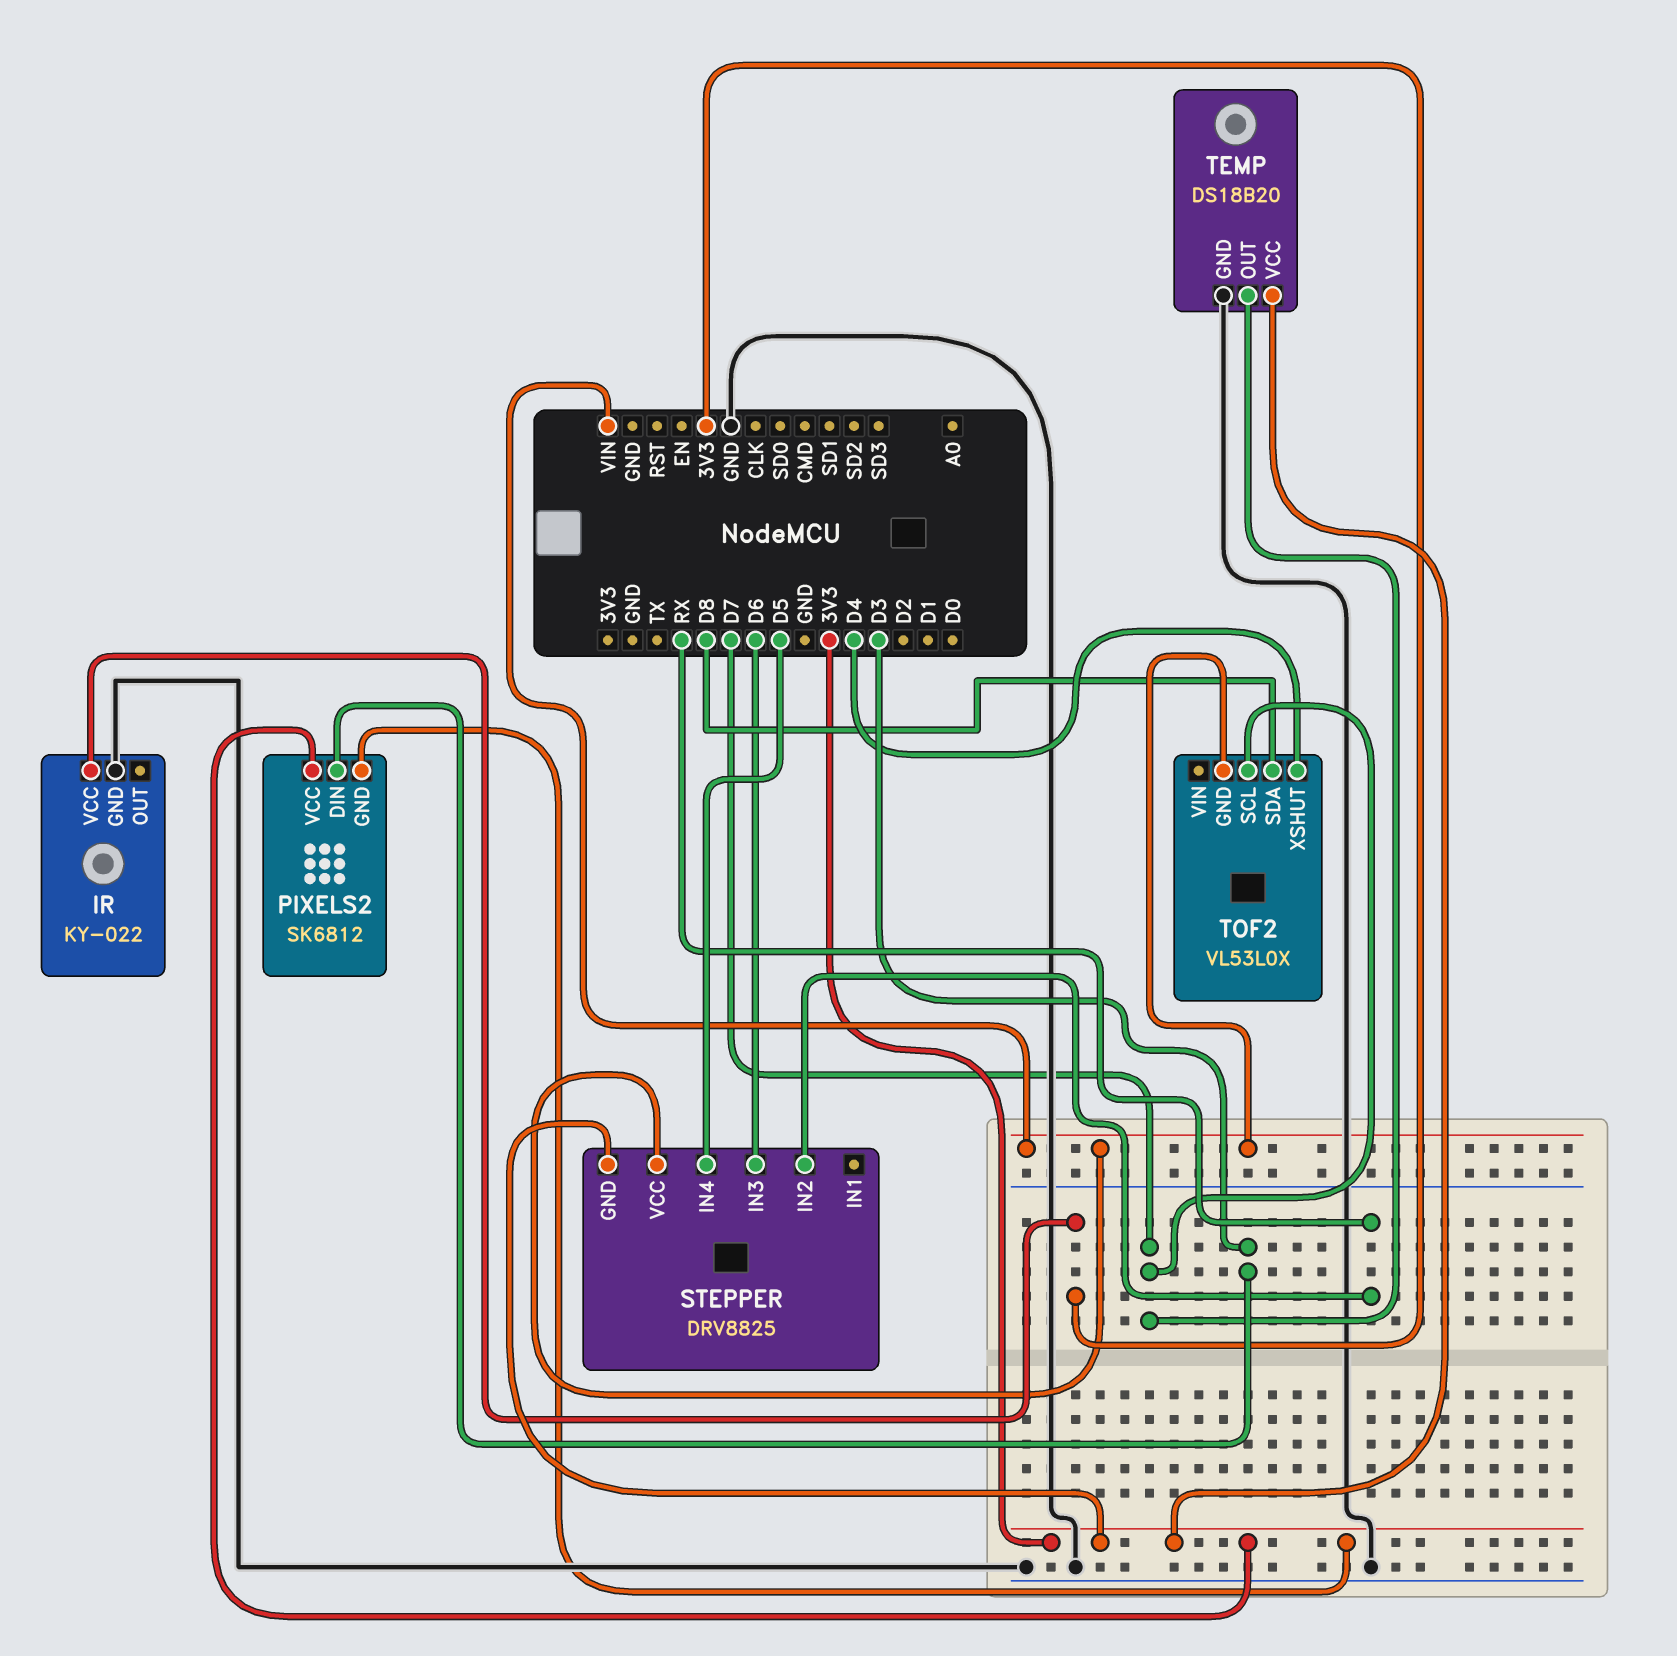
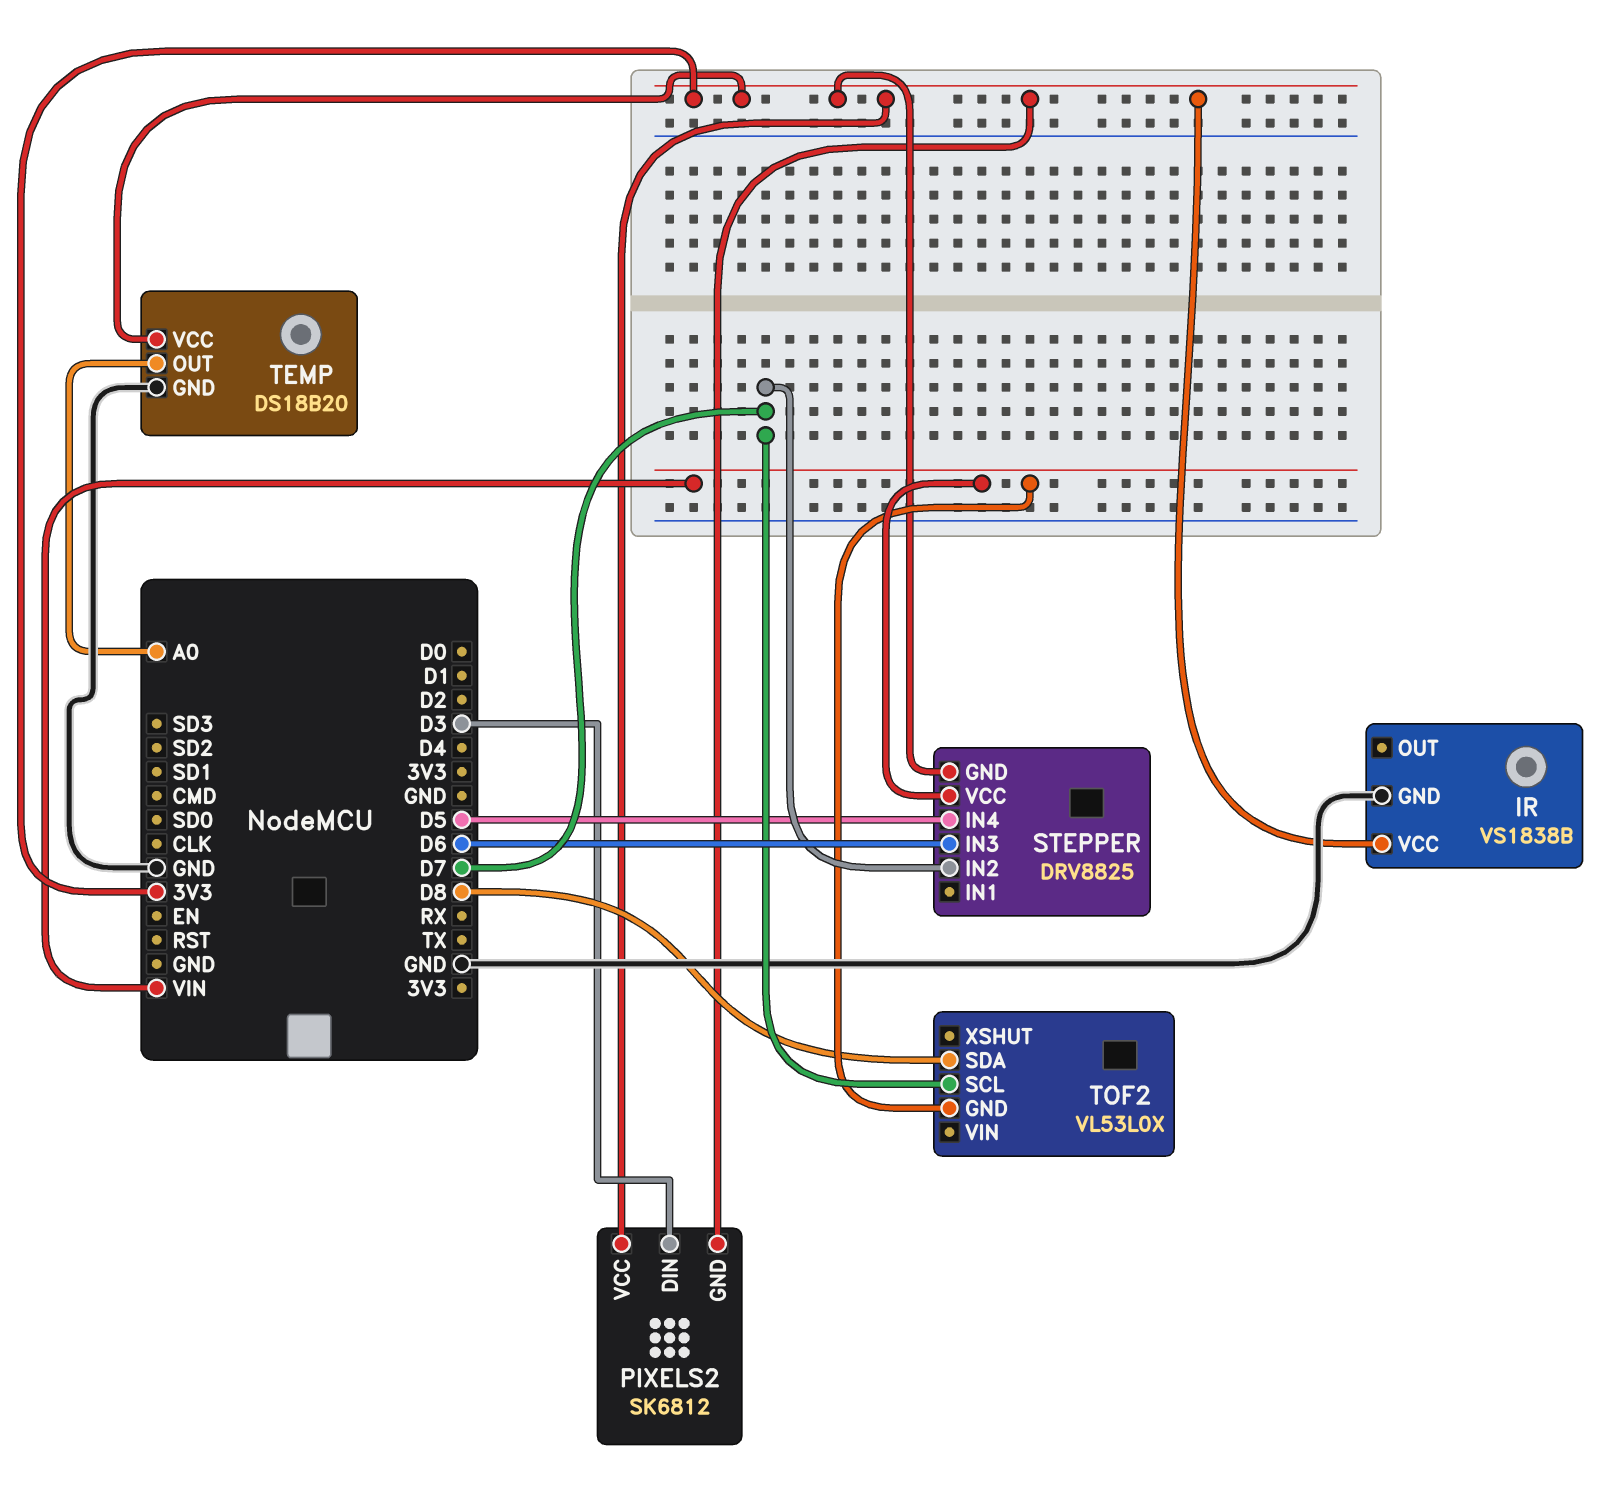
IR: KY-022 -> VS1838B
STEPPER pin IN2: RX -> D7
TEMP pin OUT: D7 -> A0
TOF2 pin XSHUT: D4 -> none

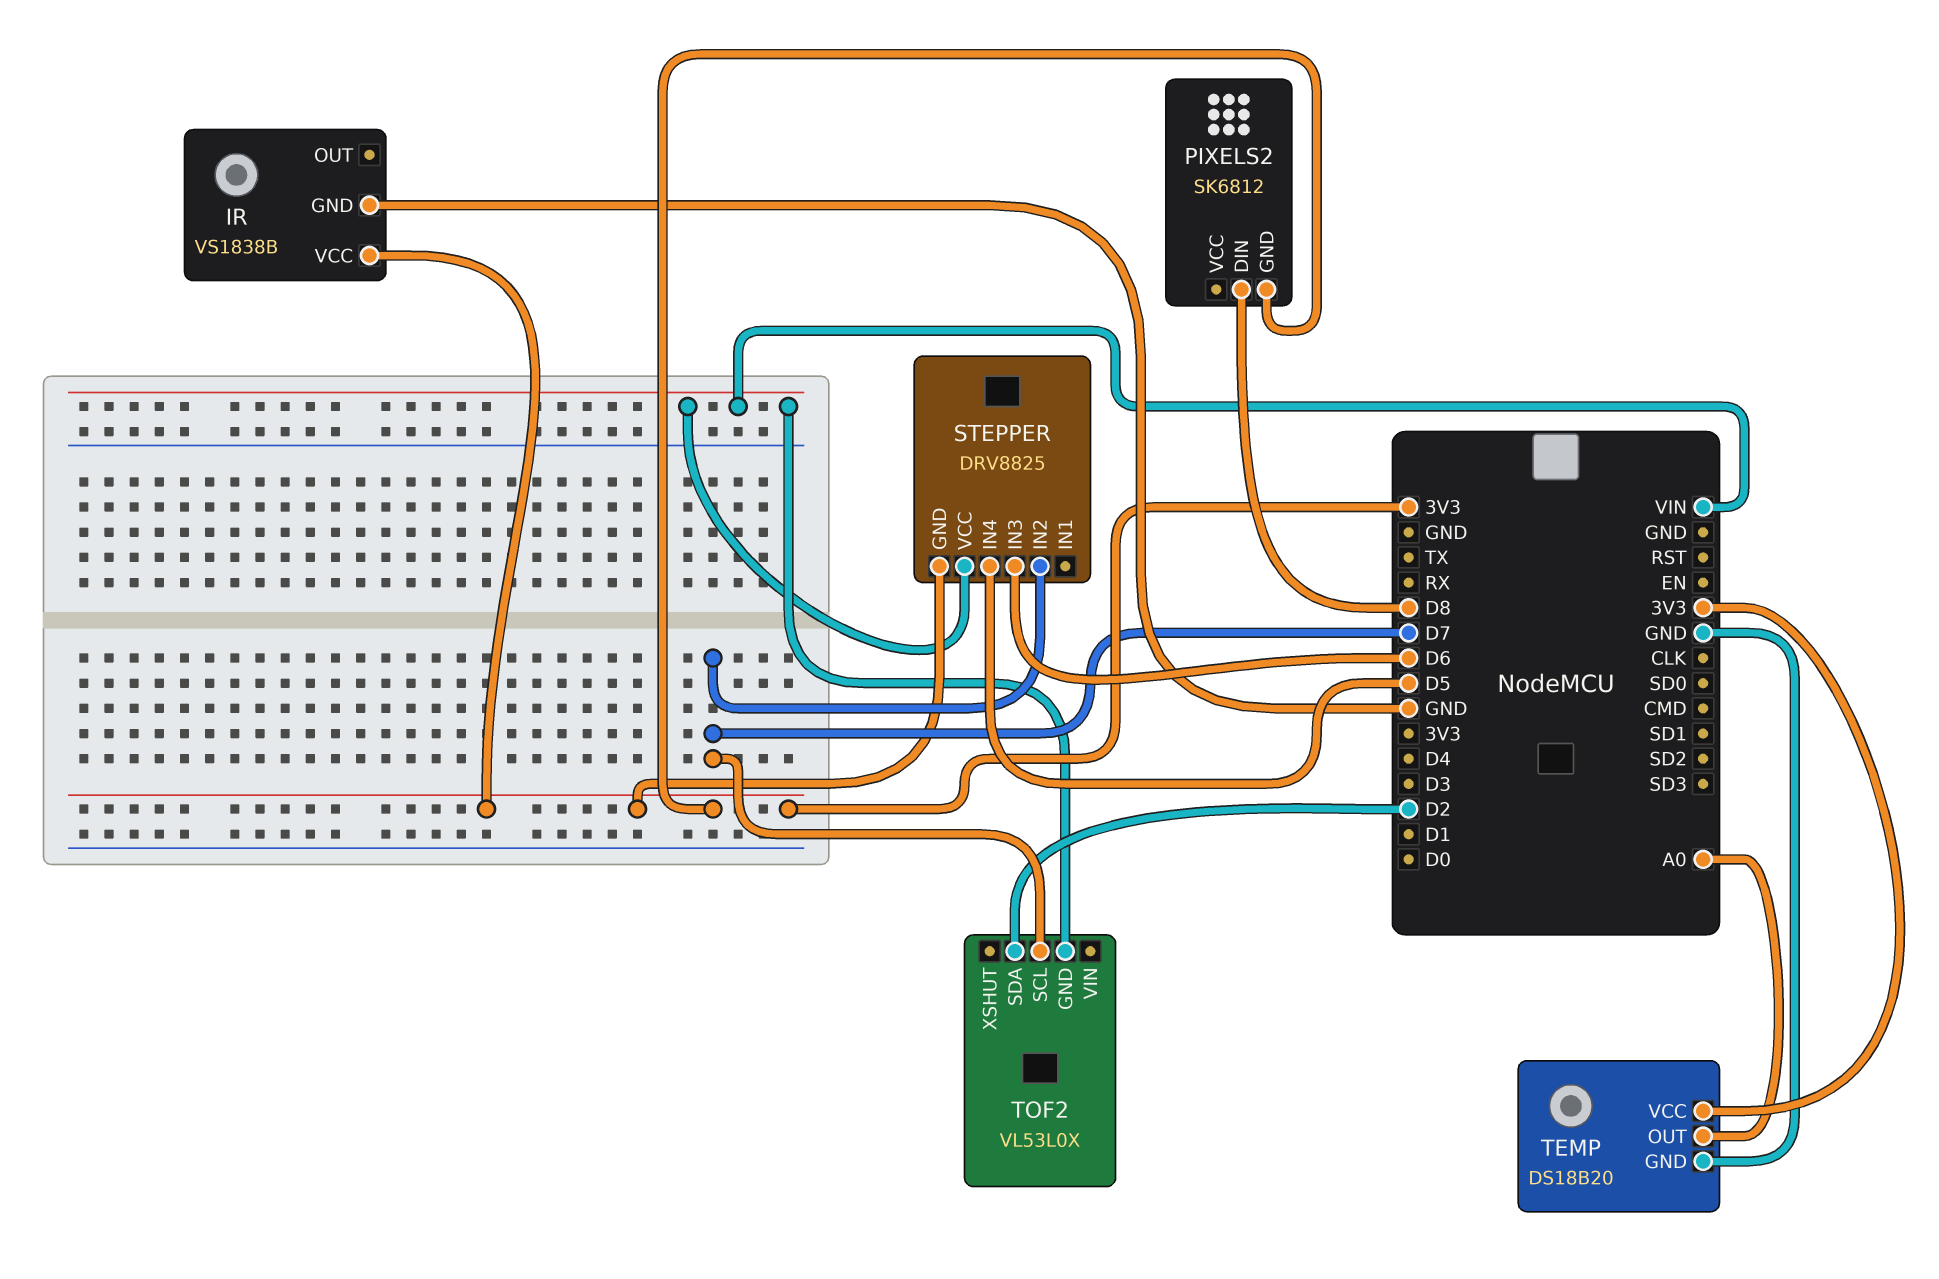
PIXELS2 pin DIN: D3 -> D8
PIXELS2 pin VCC: 3V3 -> none
TOF2 pin SDA: D8 -> D2

